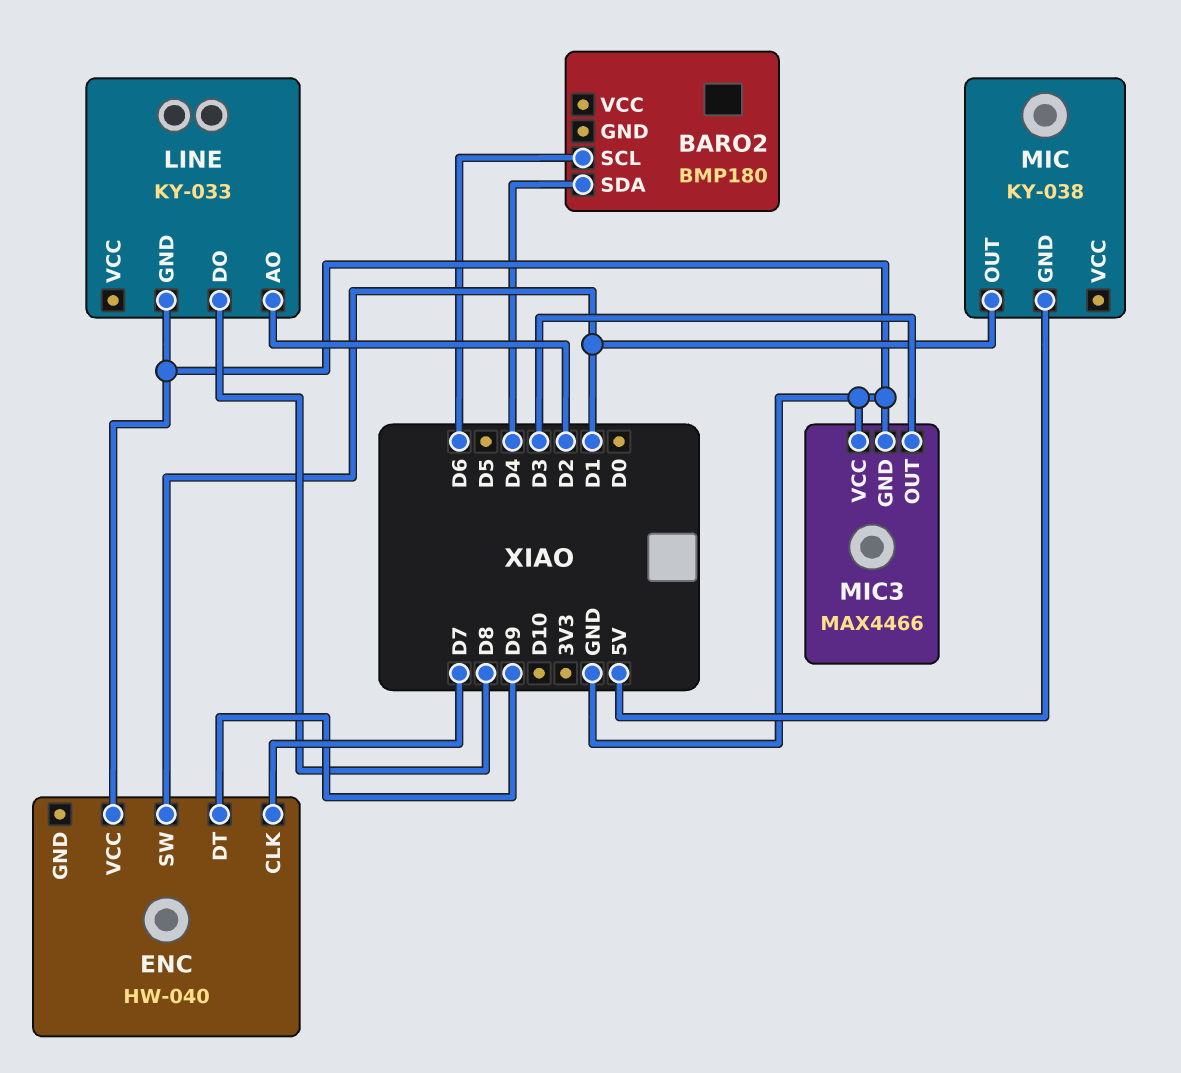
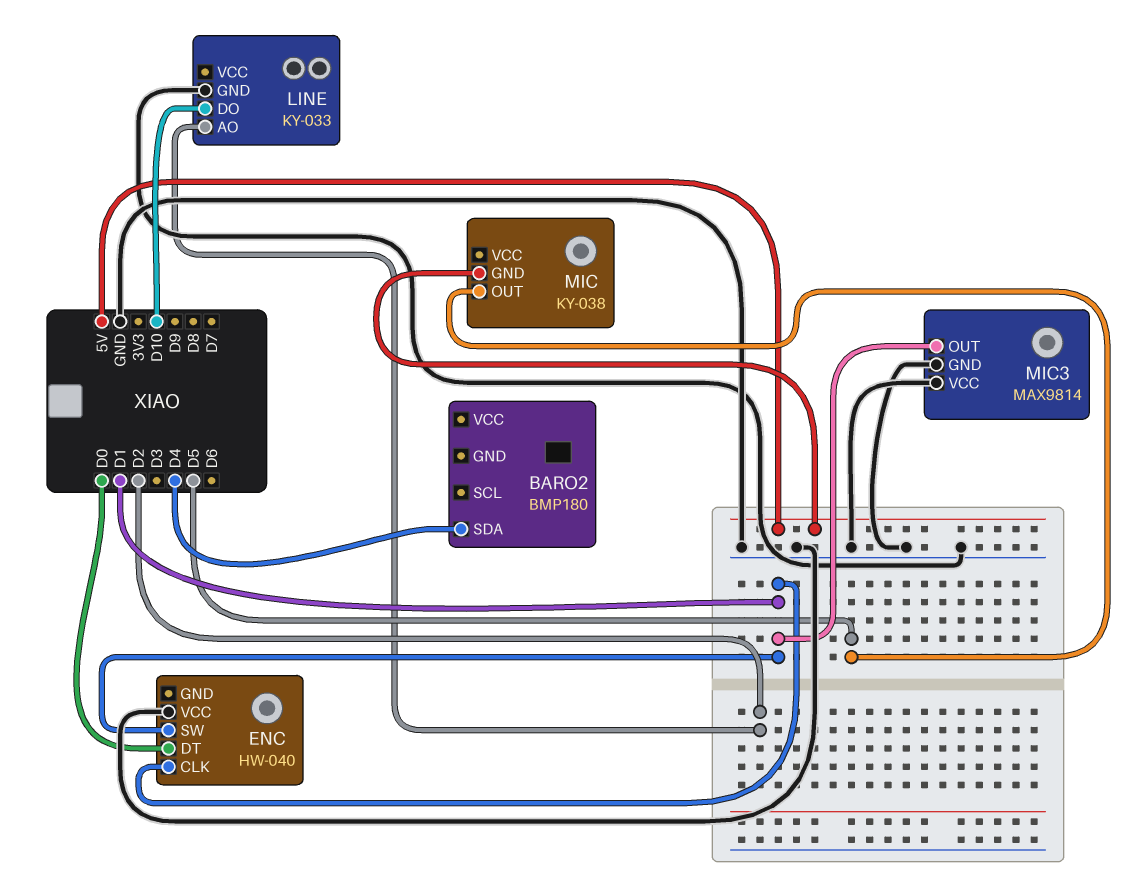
BARO2 pin SCL: D6 -> none
ENC pin CLK: D7 -> D1
ENC pin DT: D9 -> D0
LINE pin DO: D8 -> D10
MIC pin OUT: D1 -> D5
MIC3: MAX4466 -> MAX9814
MIC3 pin OUT: D3 -> D1

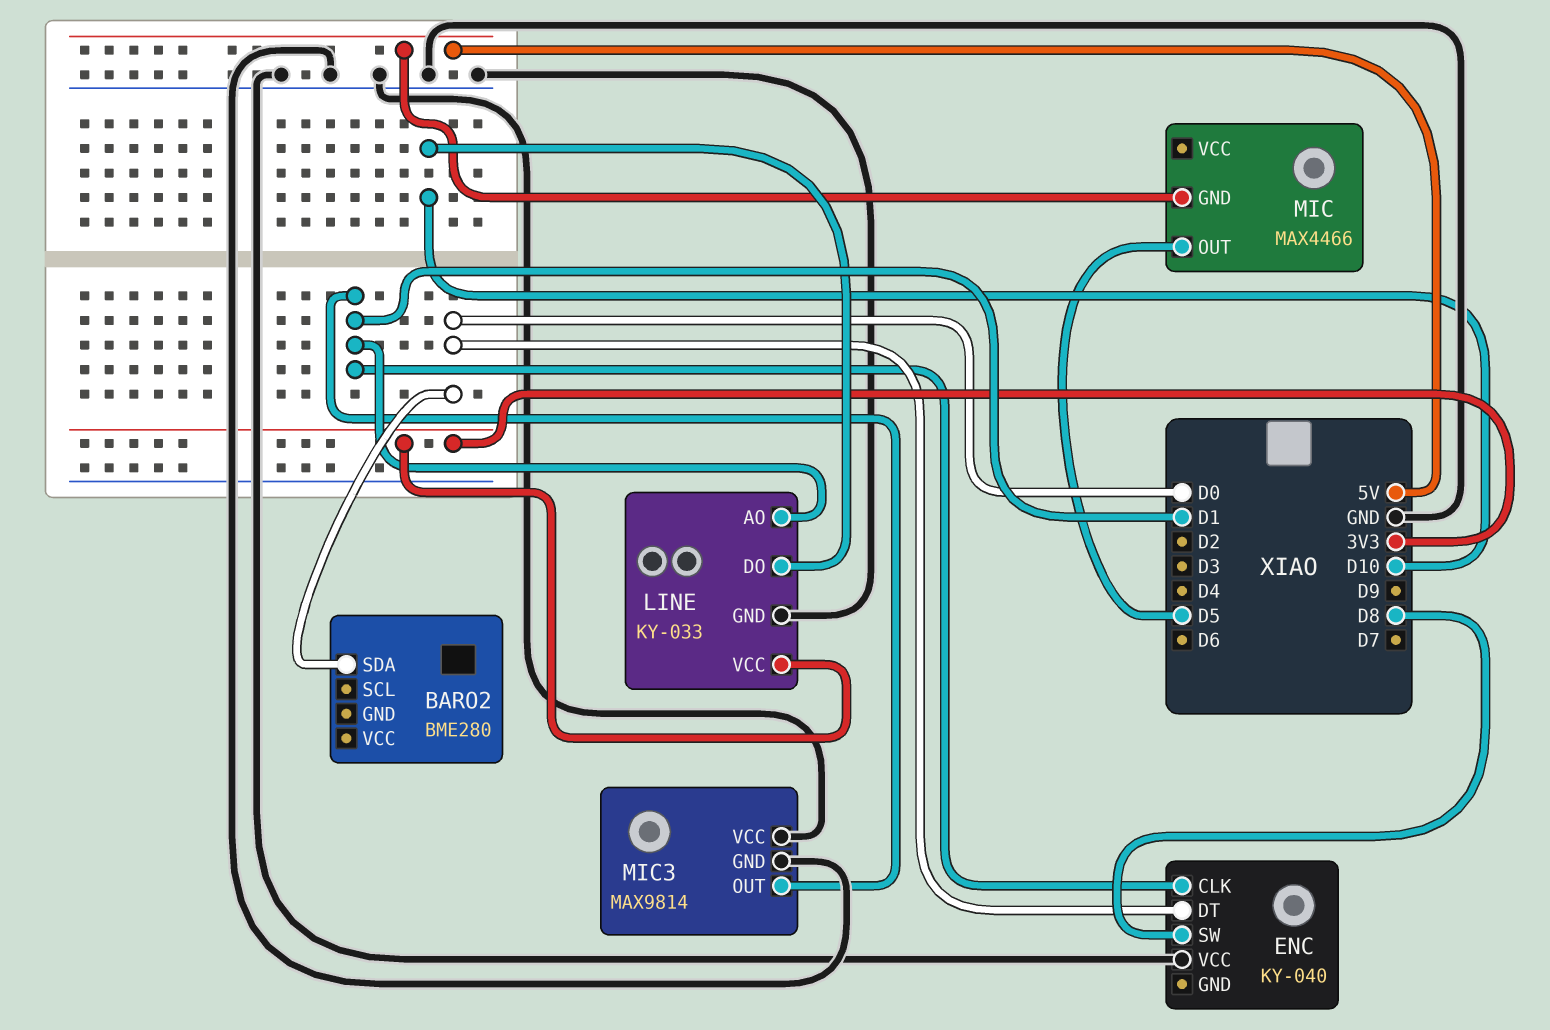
BARO2: BMP180 -> BME280
BARO2 pin SDA: D4 -> D0
ENC: HW-040 -> KY-040
ENC pin SW: D1 -> D8
LINE pin AO: D2 -> D1
LINE pin VCC: none -> 3V3
MIC: KY-038 -> MAX4466

